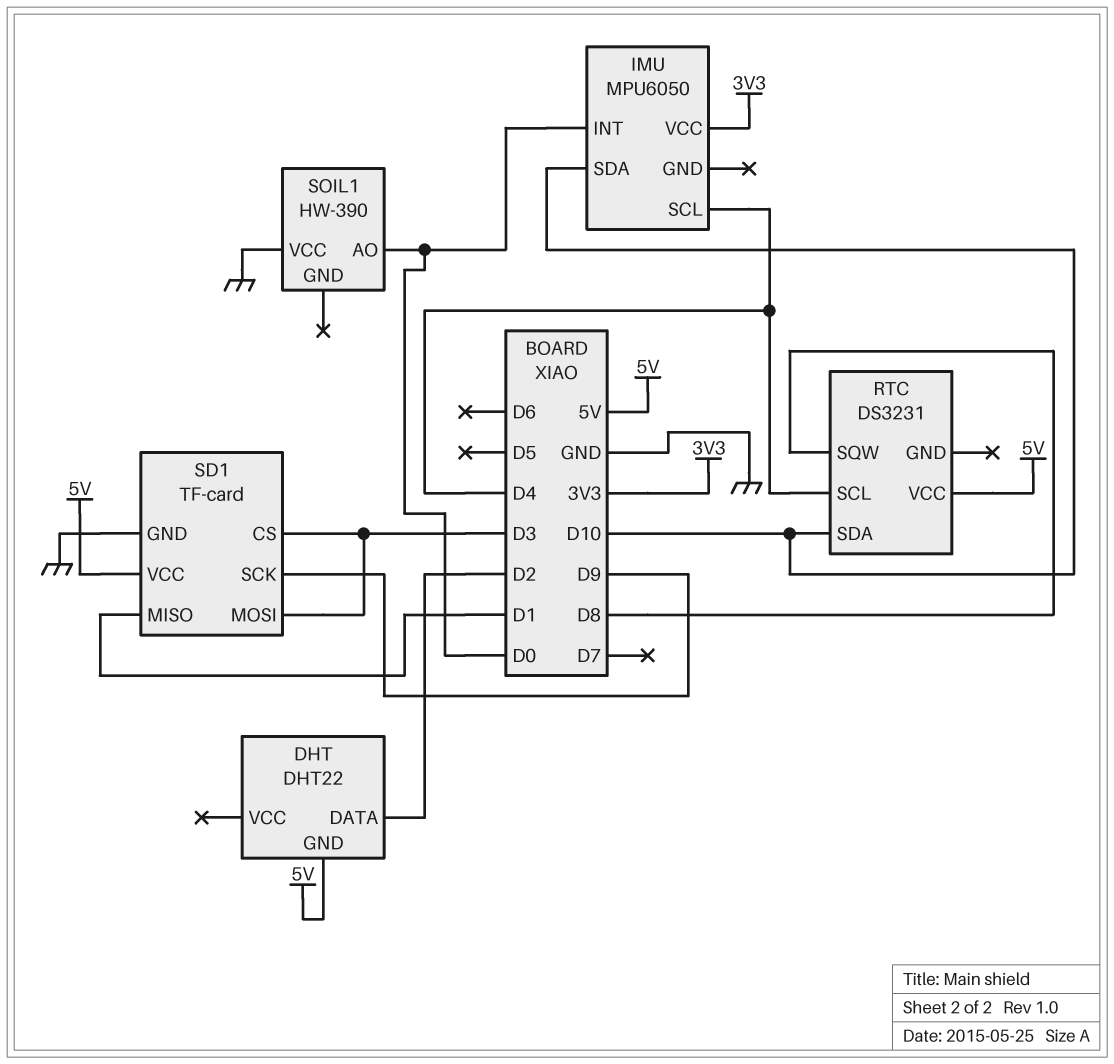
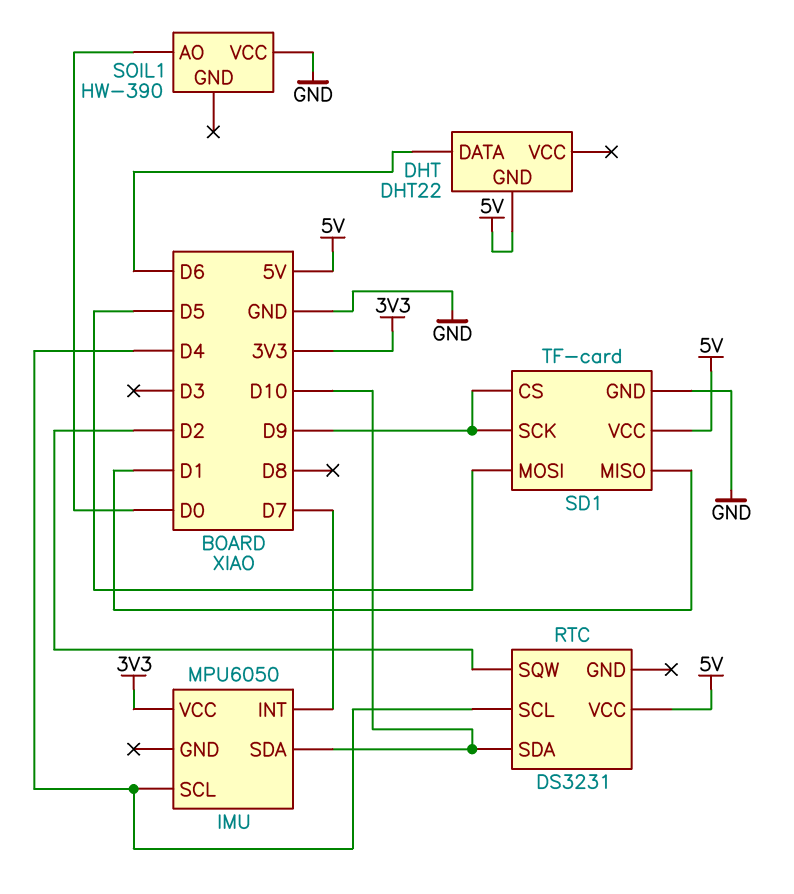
DHT pin DATA: D2 -> D6
IMU pin INT: D0 -> D7
RTC pin SQW: D8 -> D2
SD1 pin CS: D3 -> D9
SD1 pin MOSI: D3 -> D5

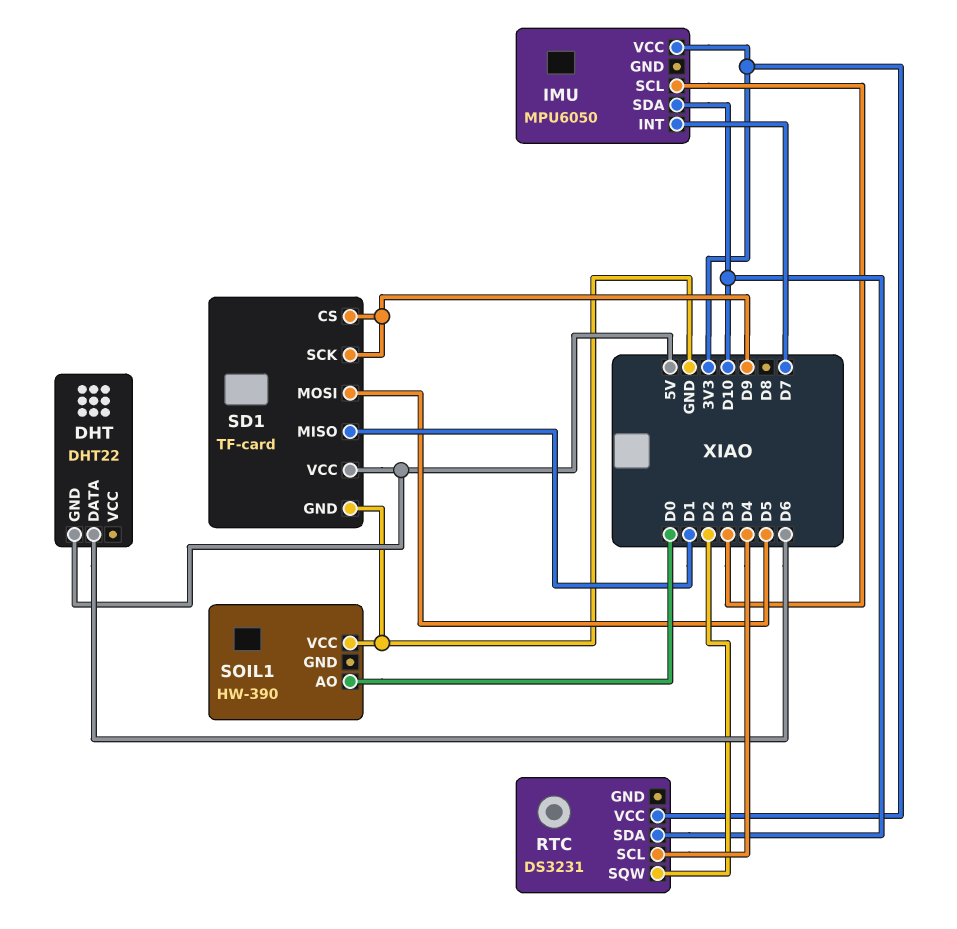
IMU pin SCL: D4 -> D3
RTC pin VCC: 5V -> 3V3

